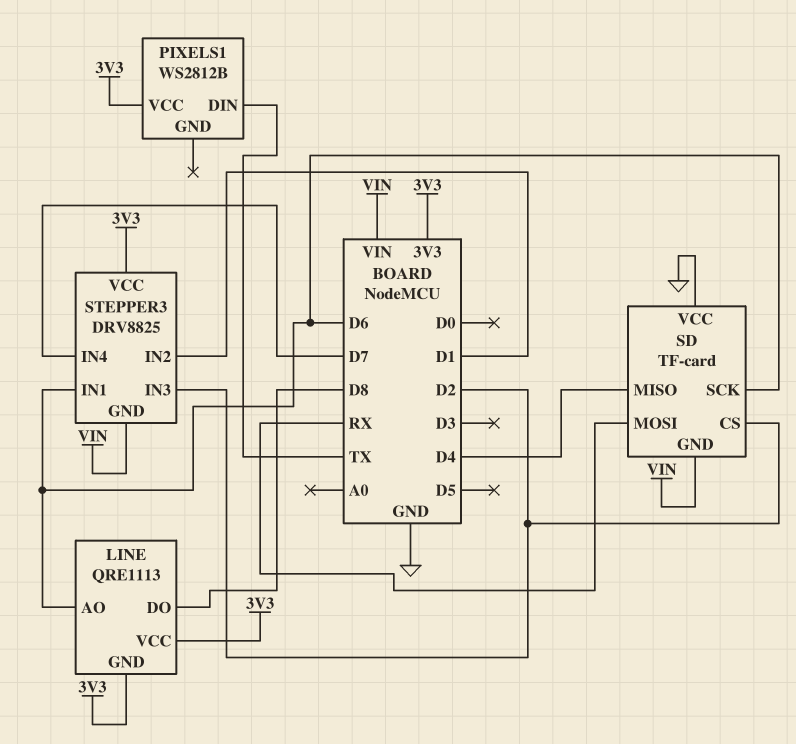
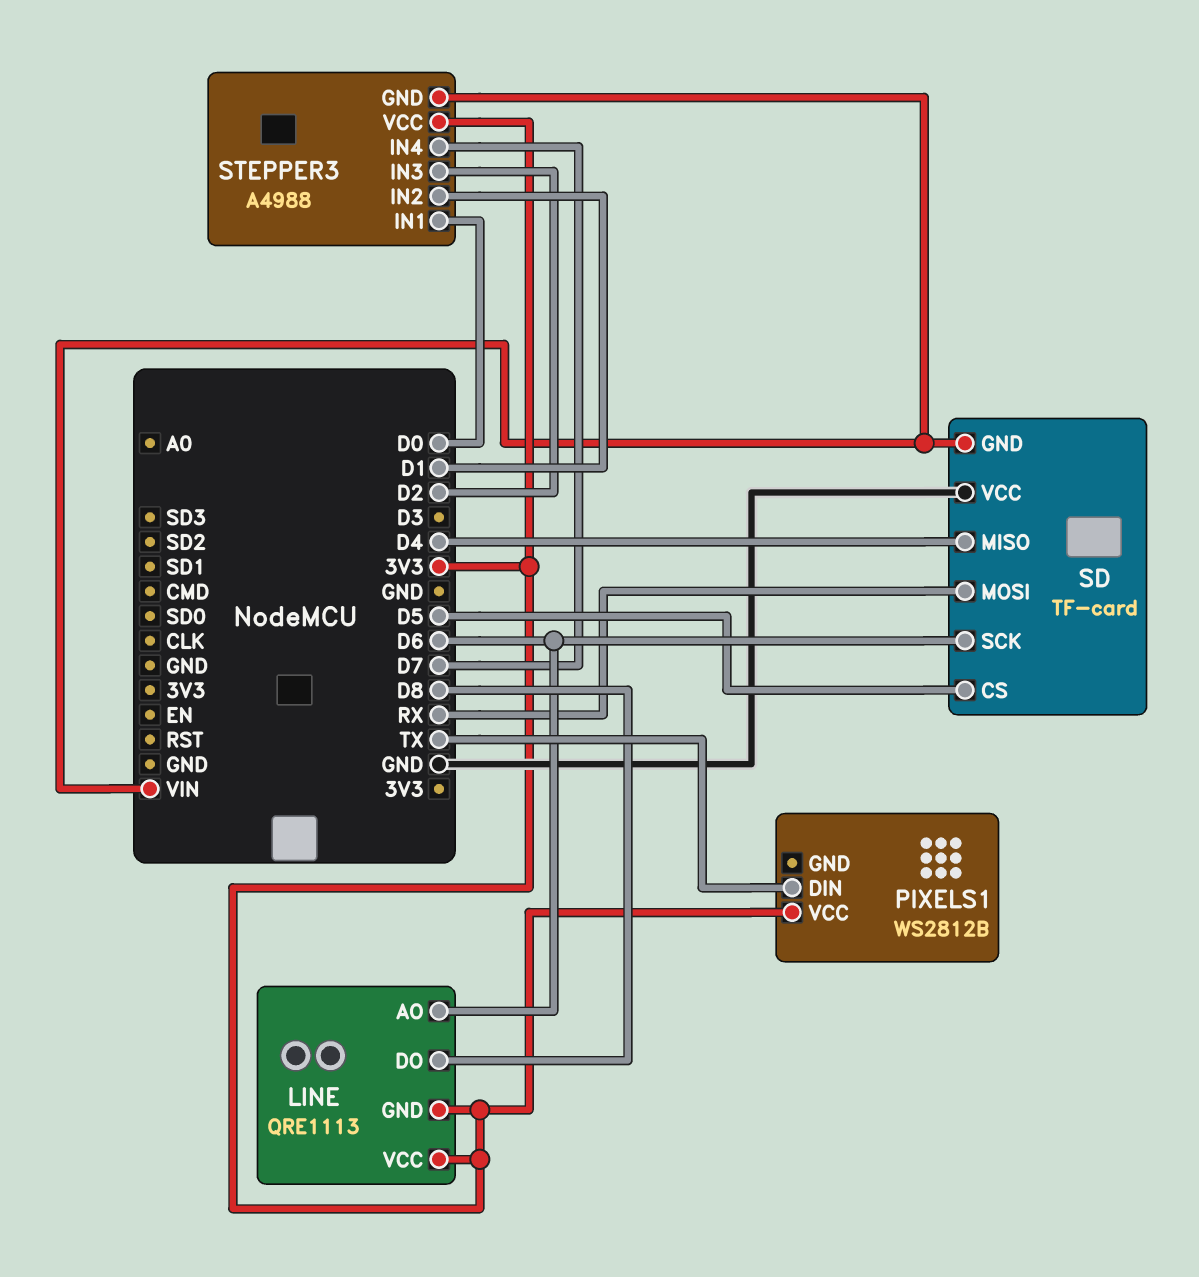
SD pin CS: D2 -> D5
STEPPER3: DRV8825 -> A4988
STEPPER3 pin IN1: D6 -> D0

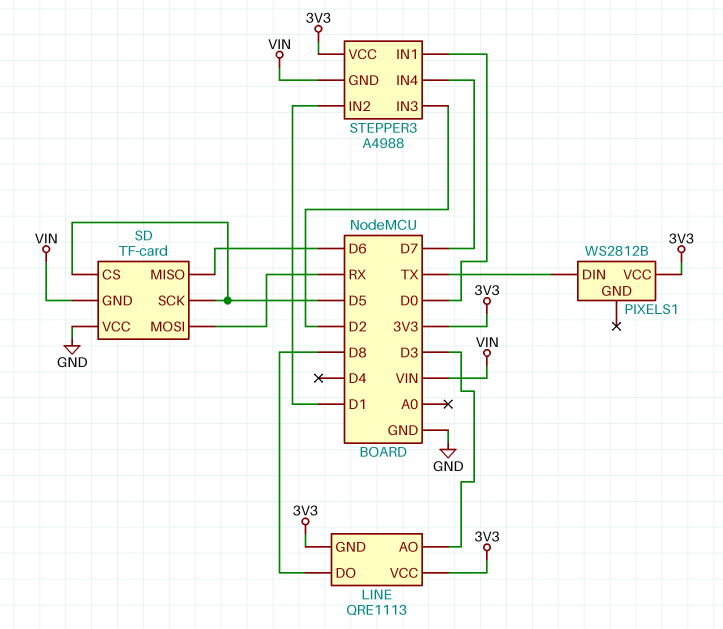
LINE pin AO: D6 -> D3
SD pin MISO: D4 -> D6
SD pin SCK: D6 -> D5

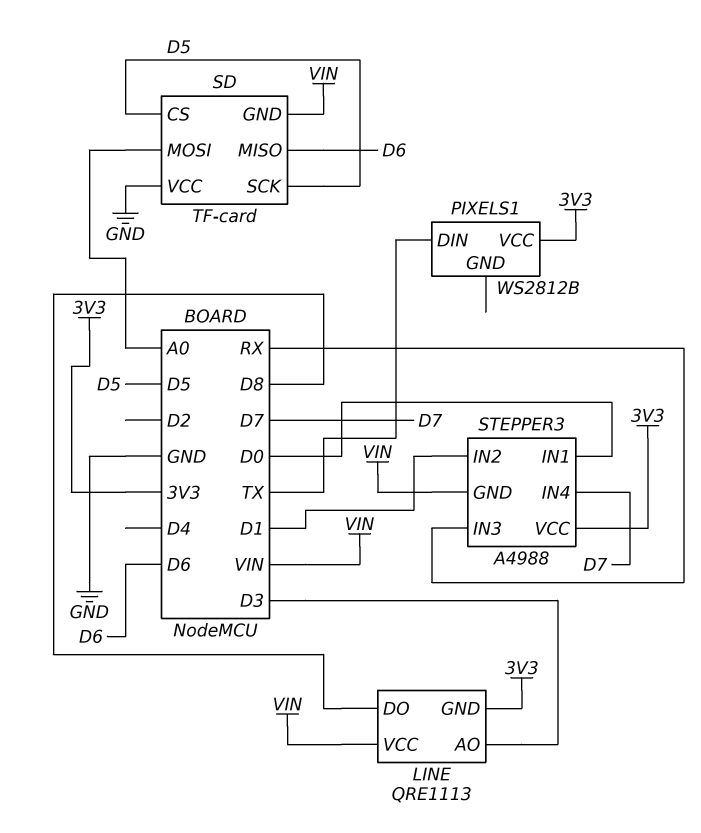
LINE pin VCC: 3V3 -> VIN
SD pin MOSI: RX -> A0
STEPPER3 pin IN3: D2 -> RX

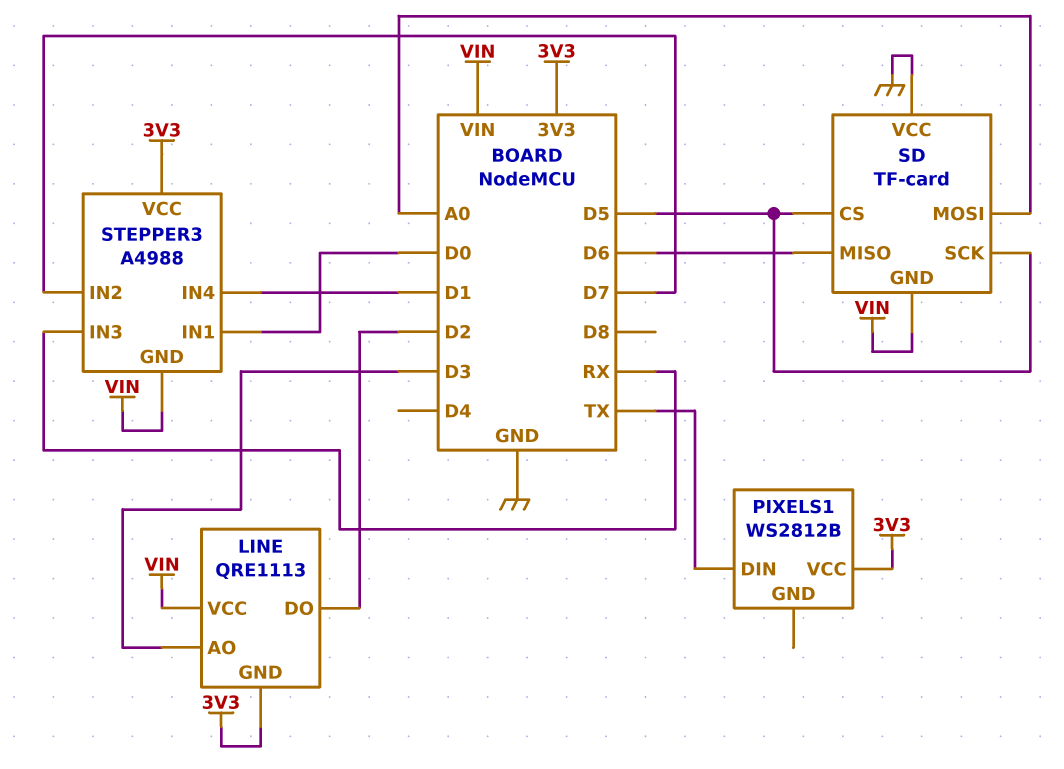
LINE pin DO: D8 -> D2
STEPPER3 pin IN2: D1 -> D7
STEPPER3 pin IN4: D7 -> D1

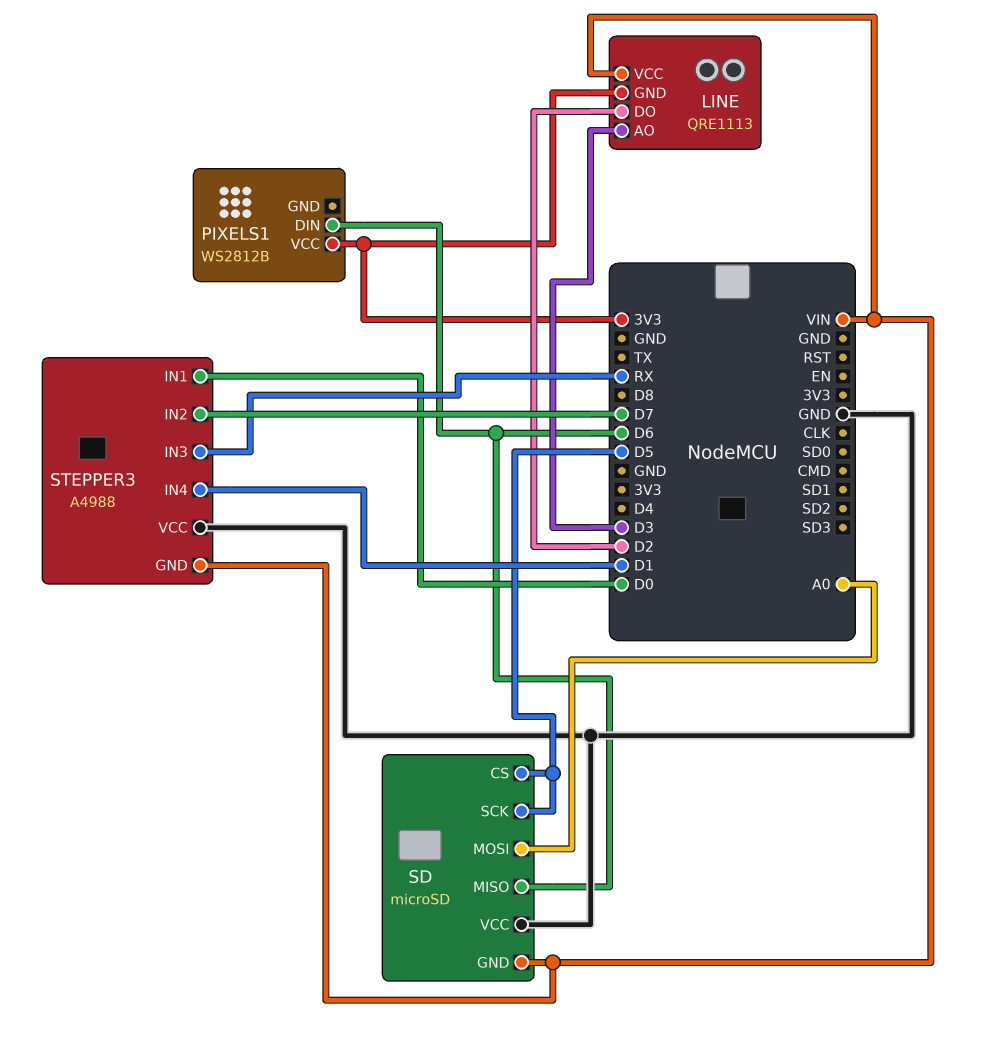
PIXELS1 pin DIN: TX -> D6
SD: TF-card -> microSD
STEPPER3 pin VCC: 3V3 -> GND

